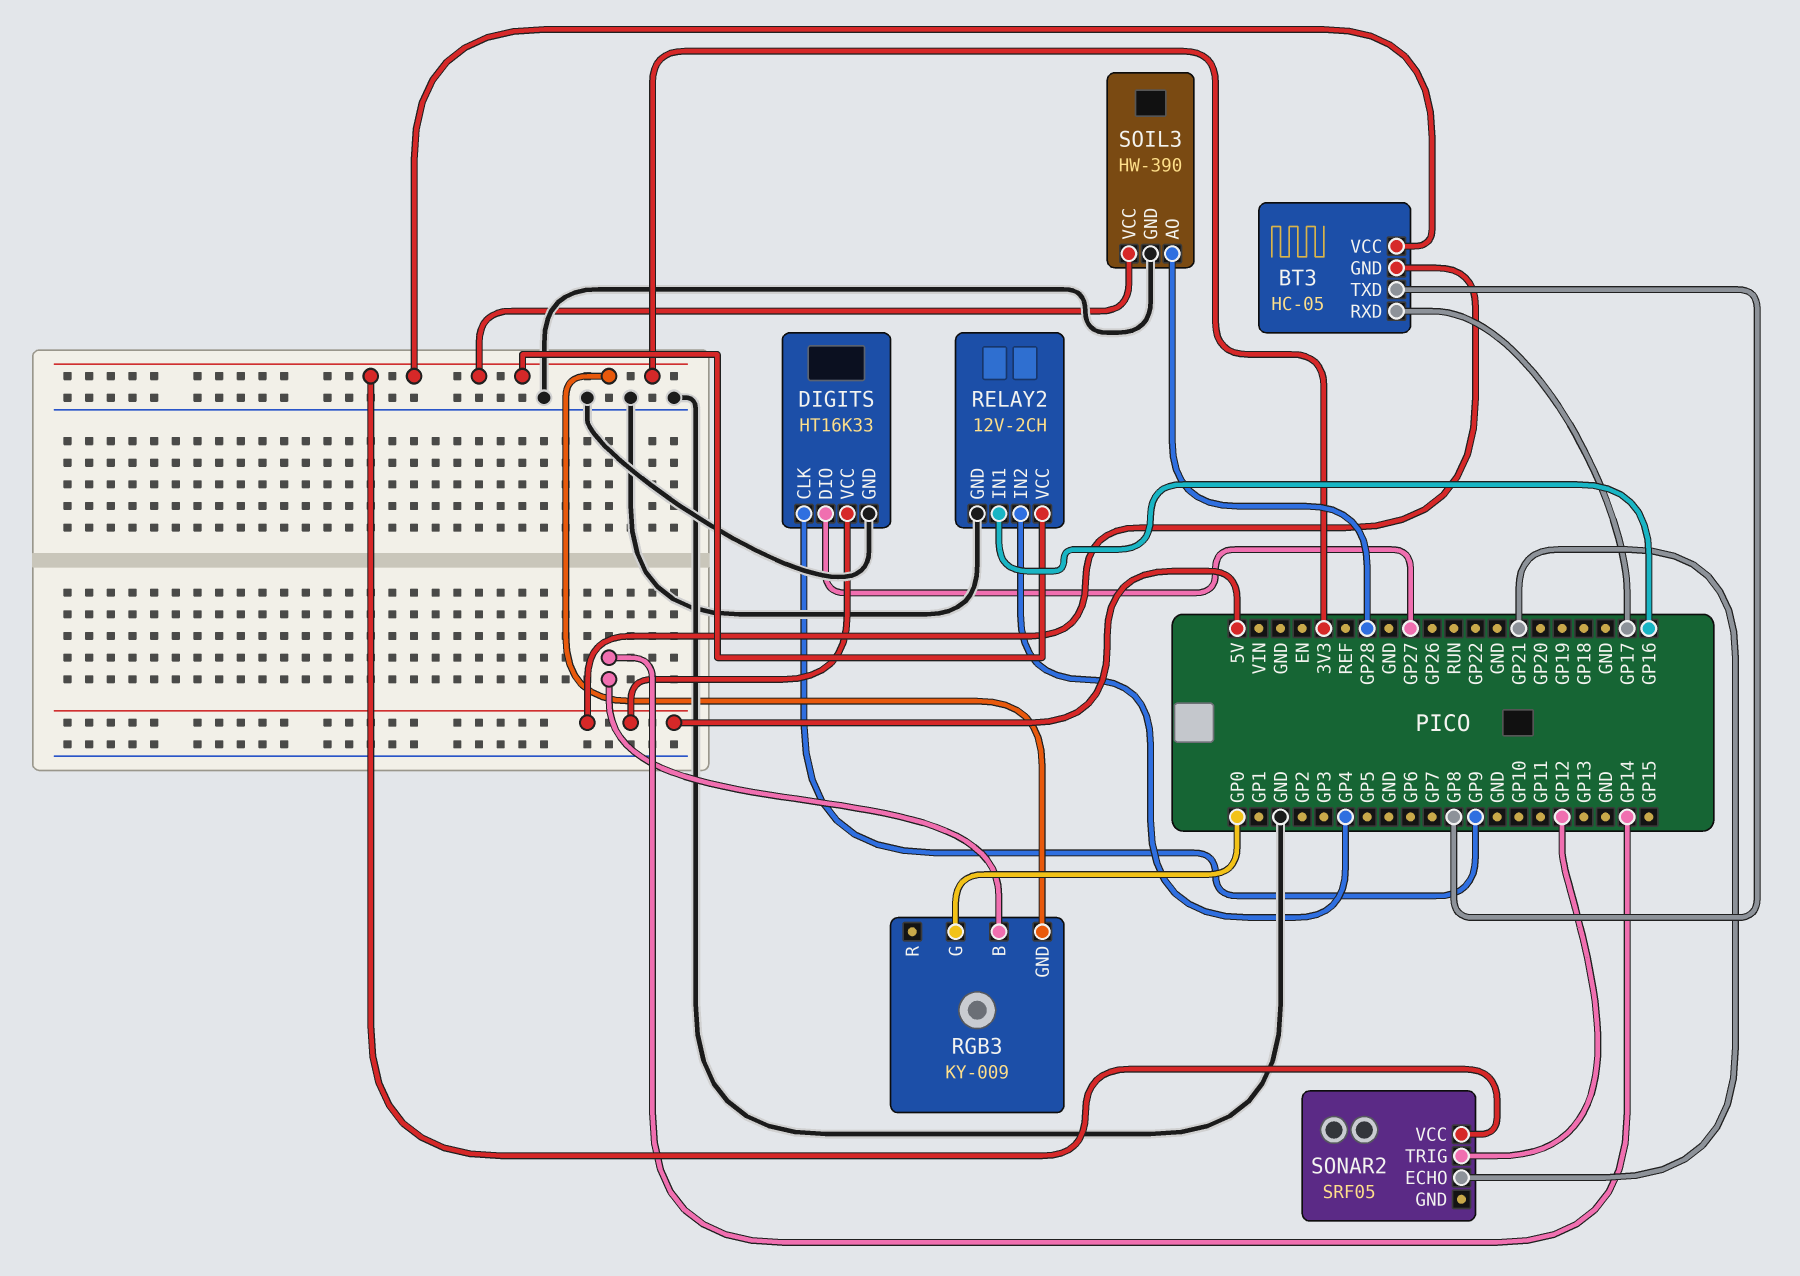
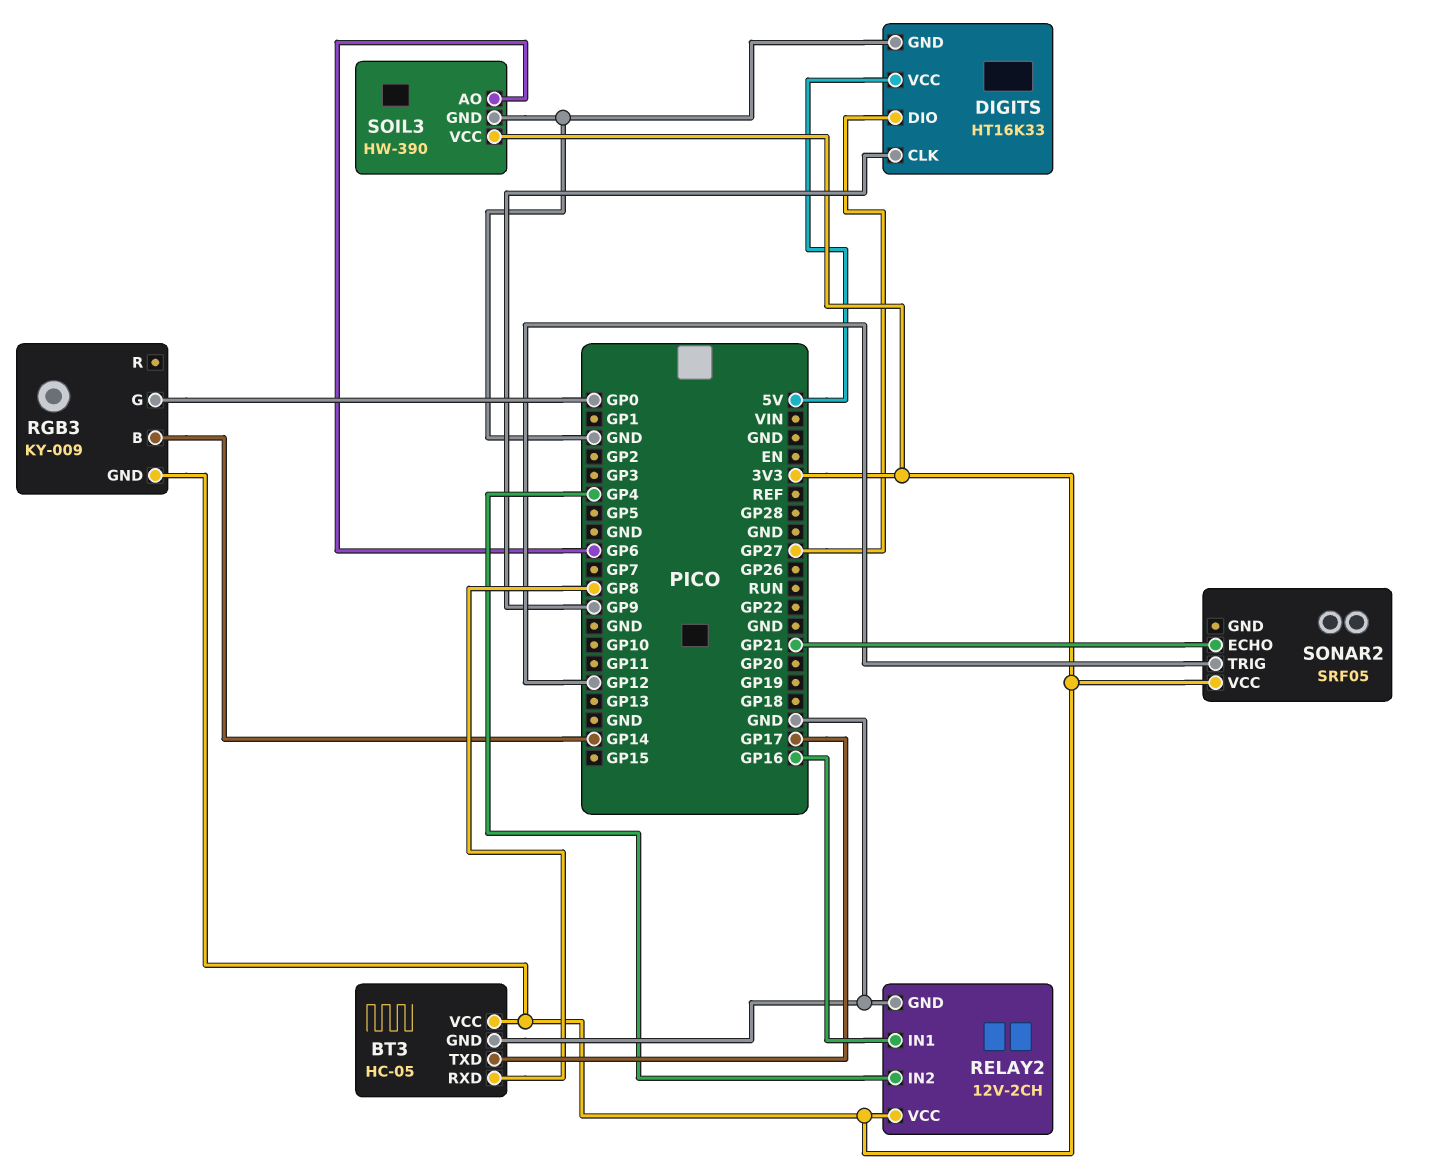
BT3 pin GND: 5V -> GND
BT3 pin RXD: GP17 -> GP8
BT3 pin TXD: GP8 -> GP17
SOIL3 pin AO: GP28 -> GP6

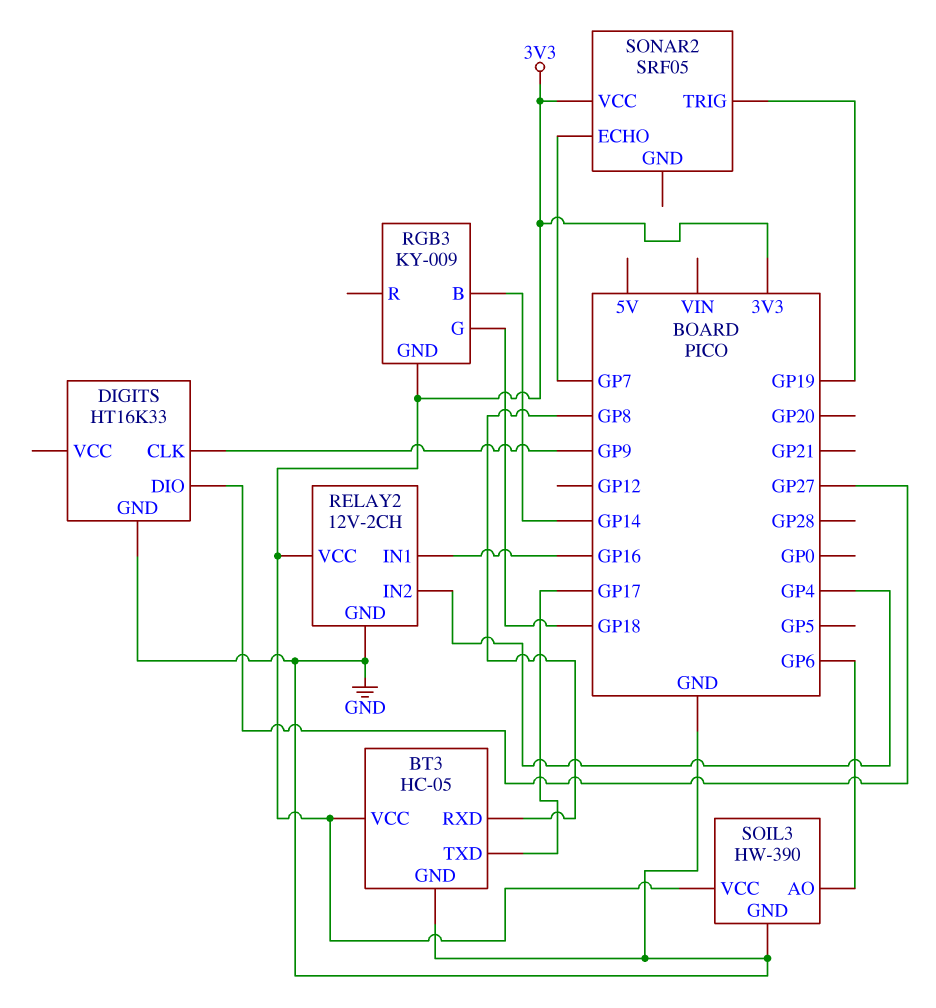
DIGITS pin VCC: 5V -> none
RGB3 pin G: GP0 -> GP18
SONAR2 pin ECHO: GP21 -> GP7
SONAR2 pin TRIG: GP12 -> GP19

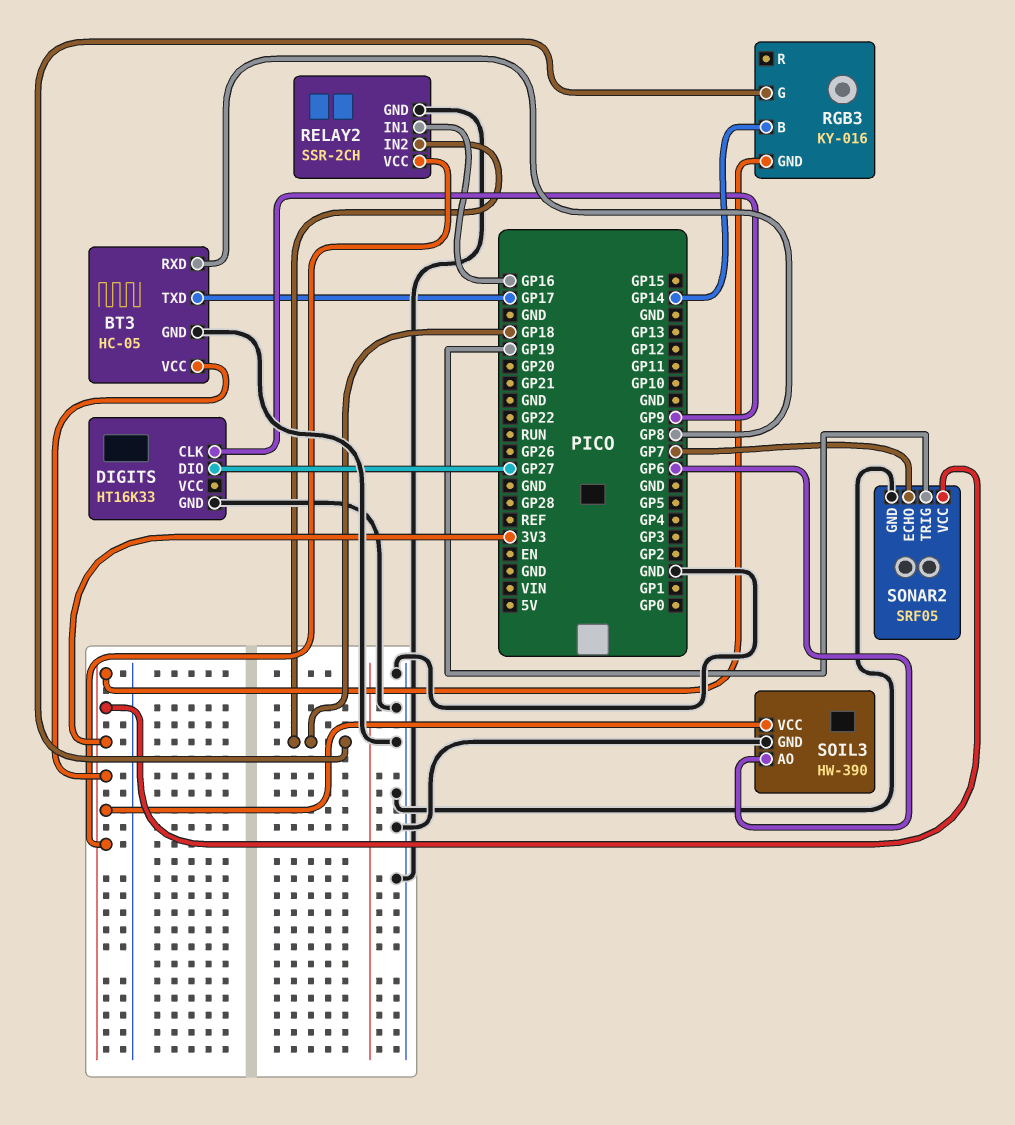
RELAY2: 12V-2CH -> SSR-2CH
RELAY2 pin IN2: GP4 -> GP18
RGB3: KY-009 -> KY-016
SONAR2 pin GND: none -> GND

